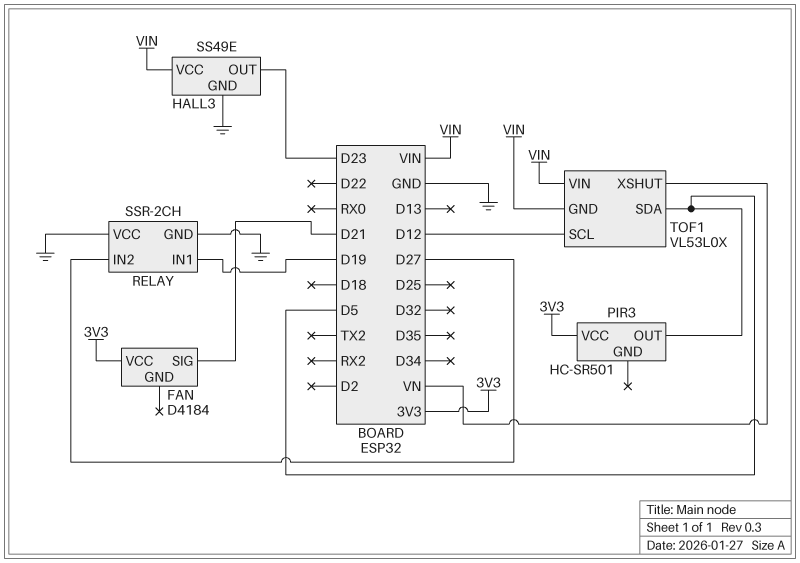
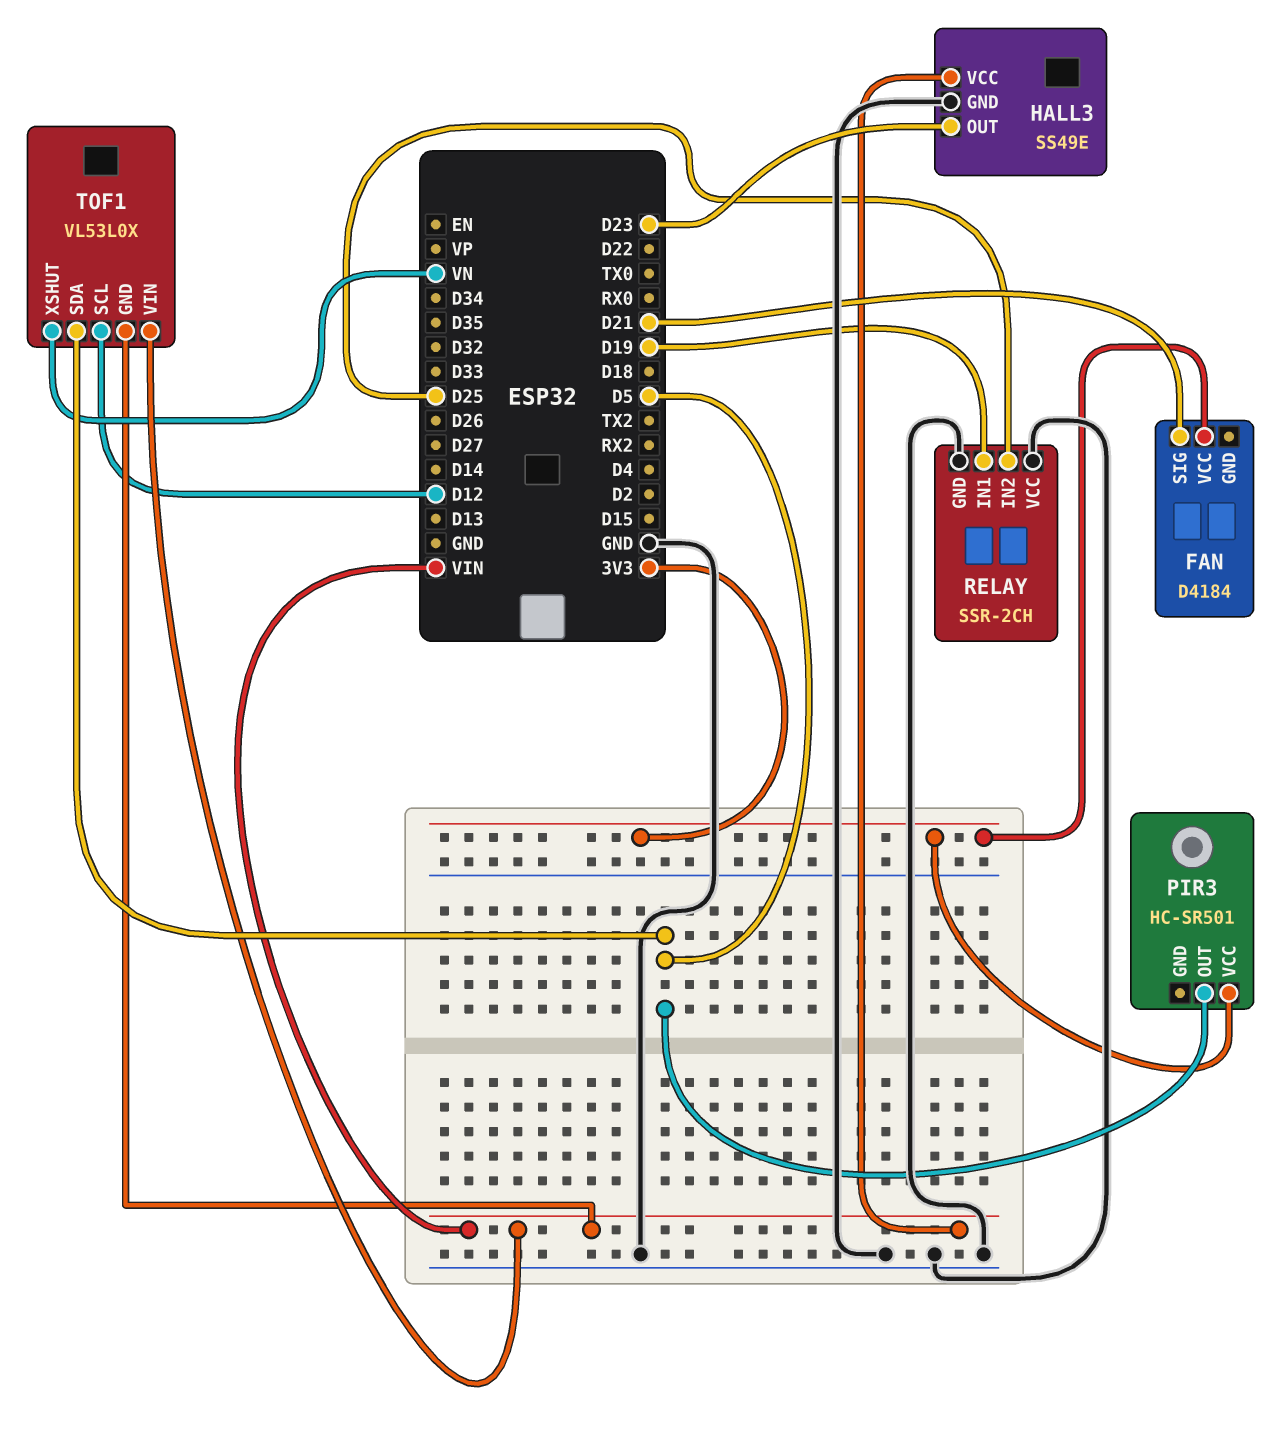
RELAY pin IN2: D27 -> D25

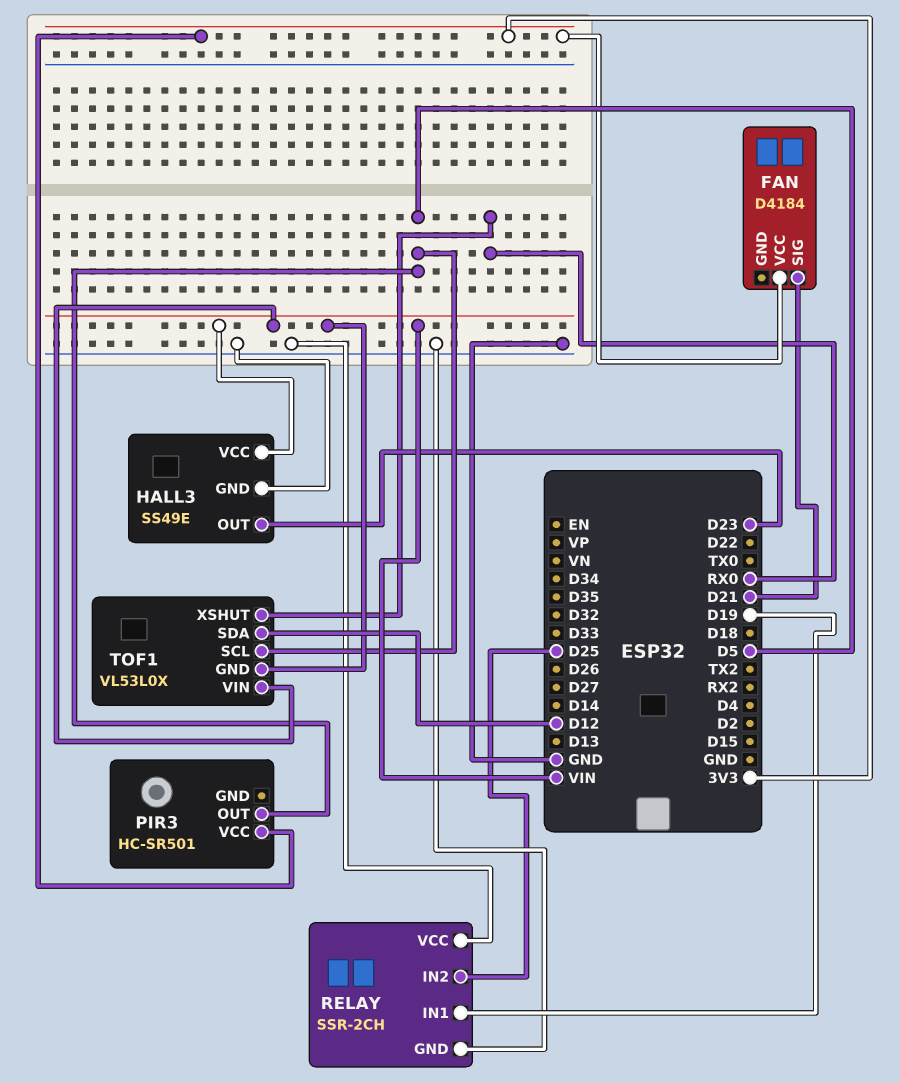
TOF1 pin SCL: D12 -> D5
TOF1 pin SDA: D5 -> D12
TOF1 pin XSHUT: VN -> RX0

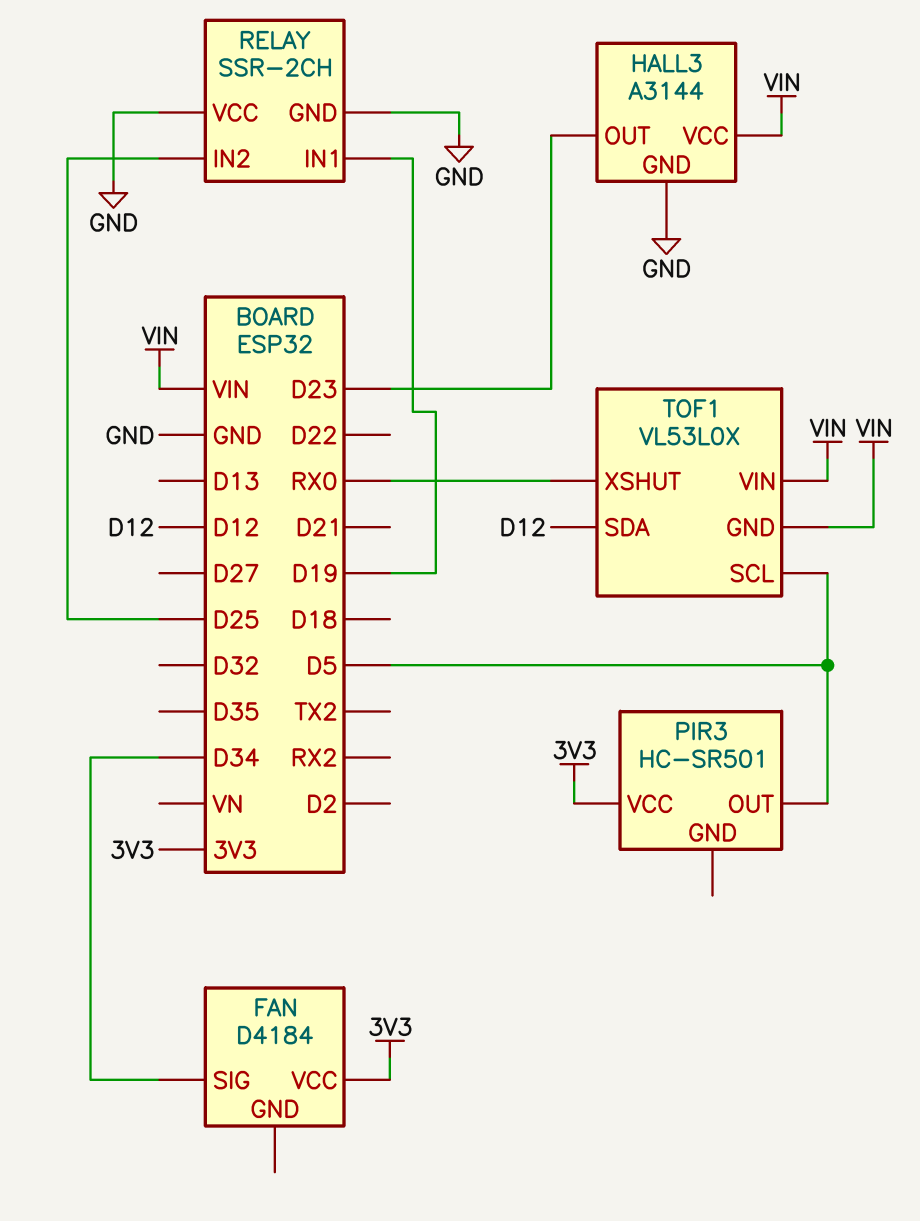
FAN pin SIG: D21 -> D34
HALL3: SS49E -> A3144

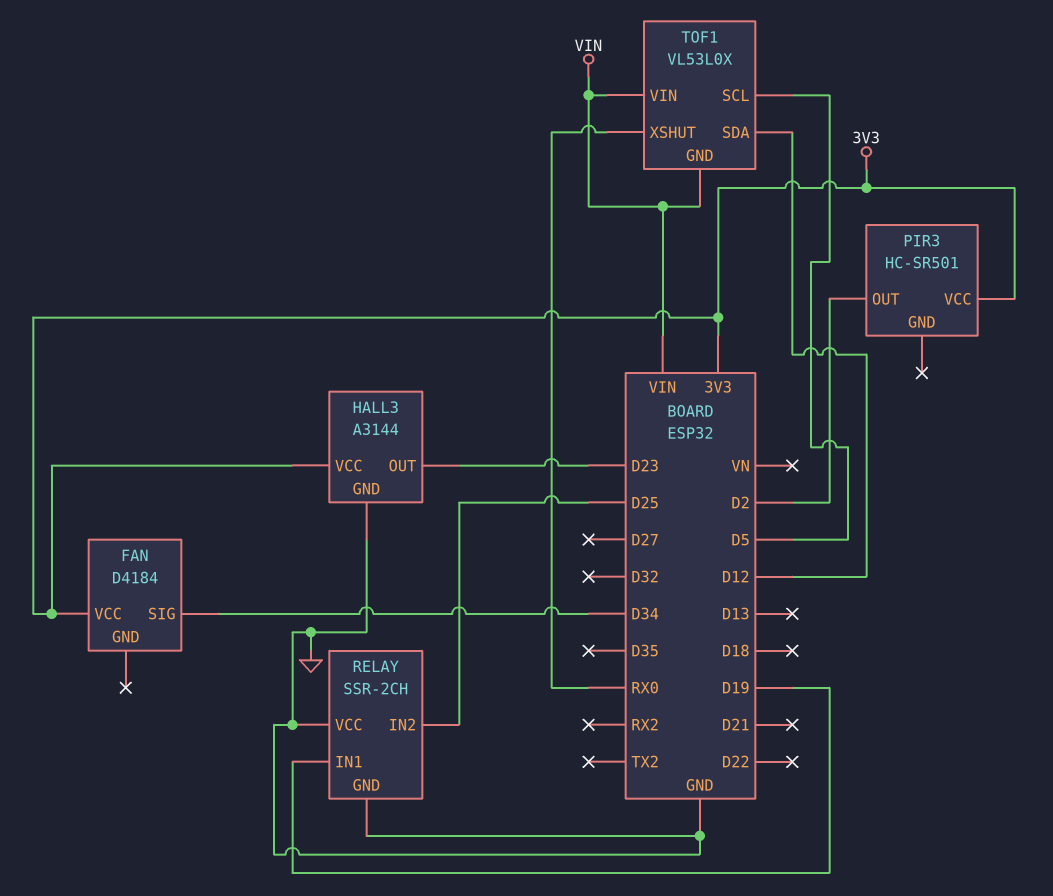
HALL3 pin VCC: VIN -> 3V3
PIR3 pin OUT: D5 -> D2

